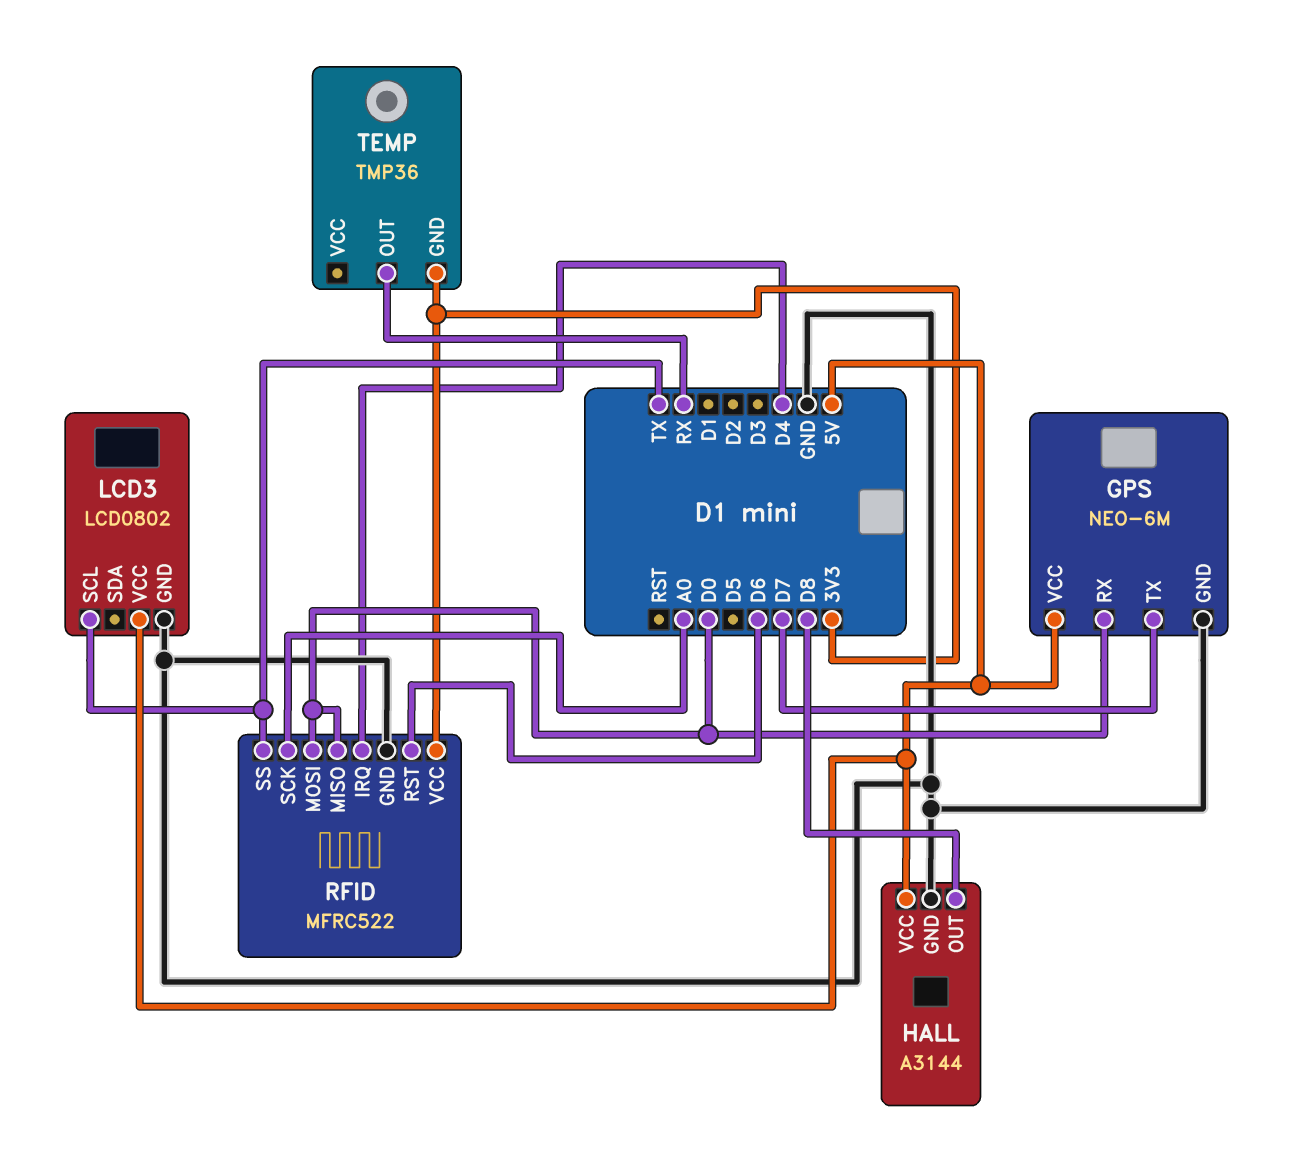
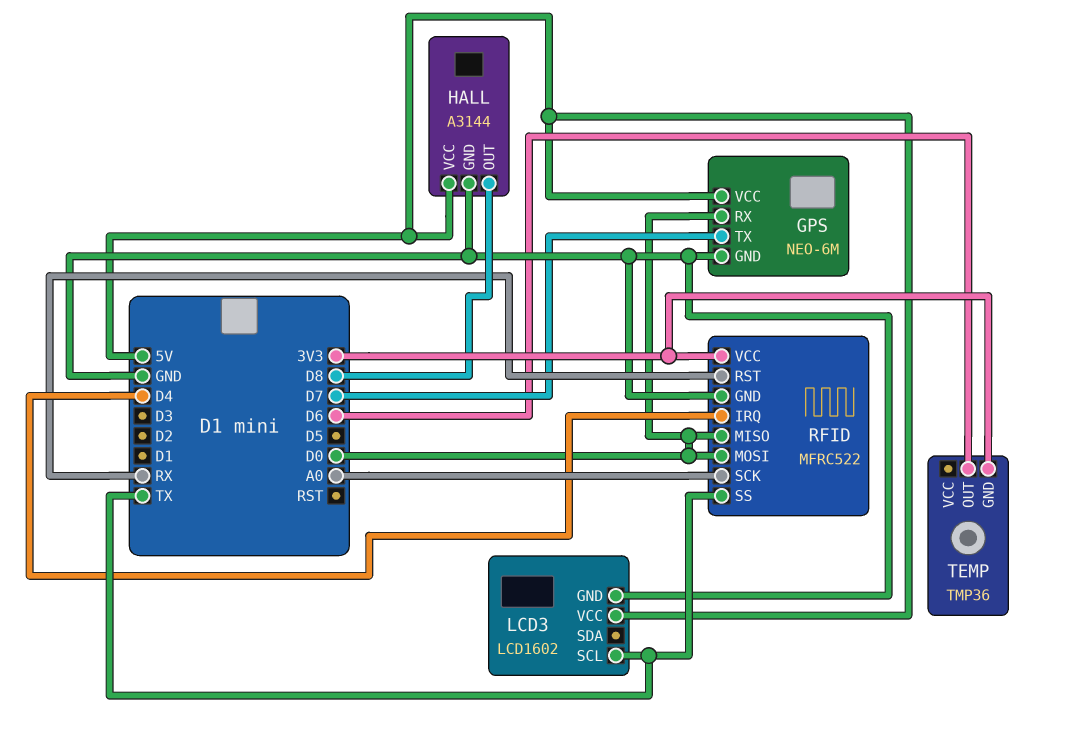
LCD3: LCD0802 -> LCD1602
RFID pin RST: D6 -> RX
TEMP pin OUT: RX -> D6

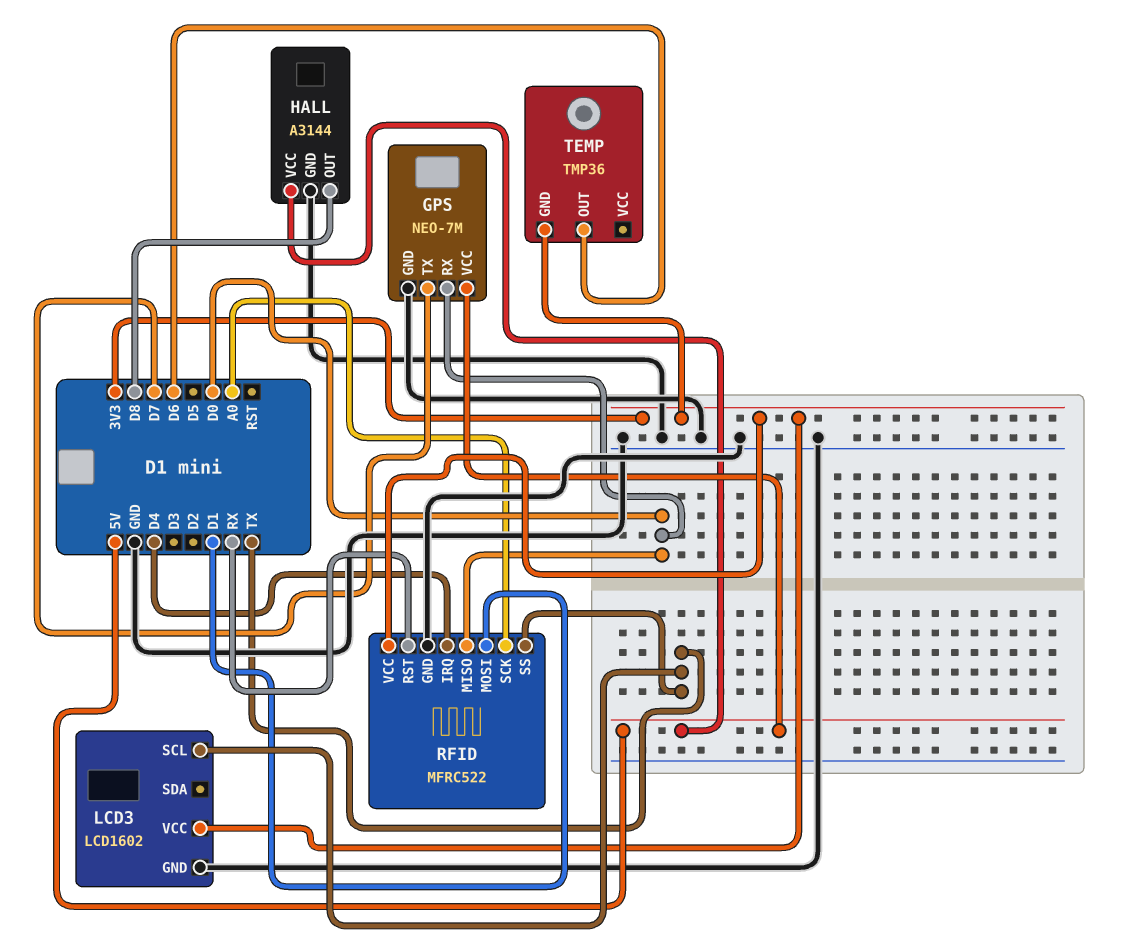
GPS: NEO-6M -> NEO-7M
LCD3 pin VCC: 5V -> 3V3
RFID pin MOSI: D0 -> D1

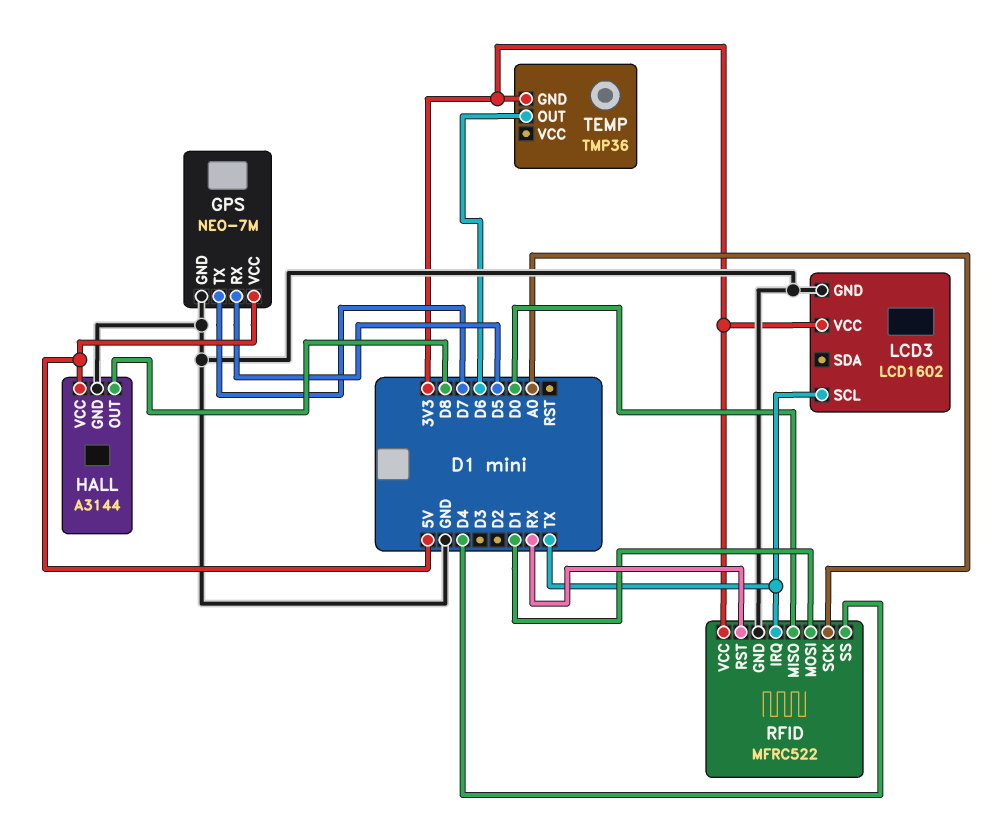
GPS pin RX: D0 -> D5
RFID pin IRQ: D4 -> TX
RFID pin SS: TX -> D4

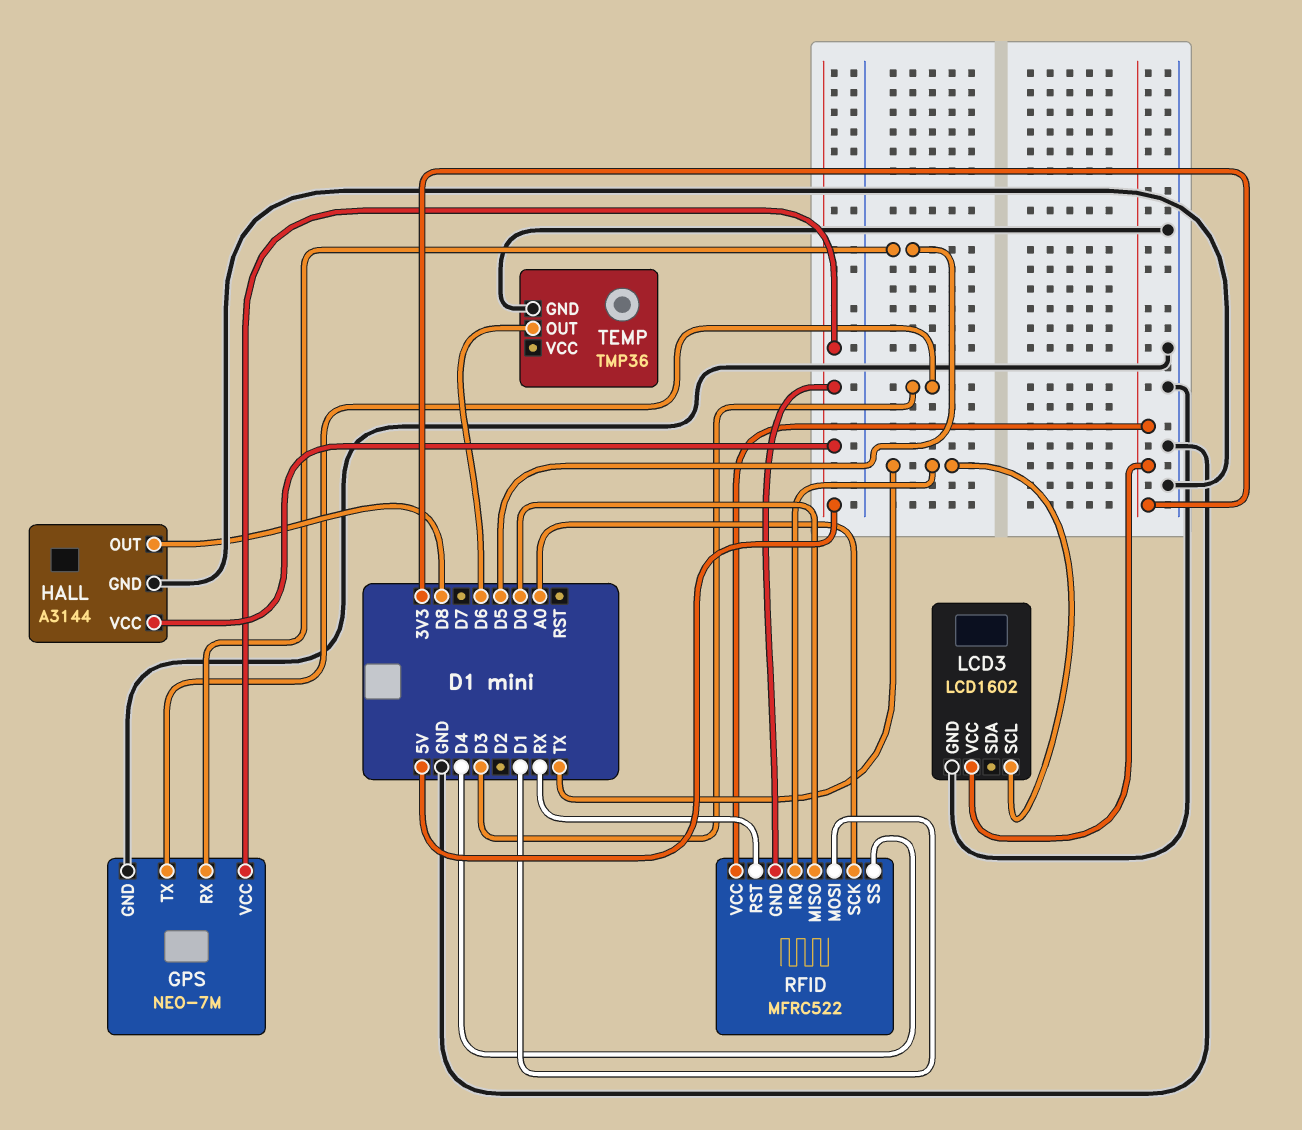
GPS pin TX: D7 -> D3
RFID pin GND: GND -> 5V
TEMP pin GND: 3V3 -> GND

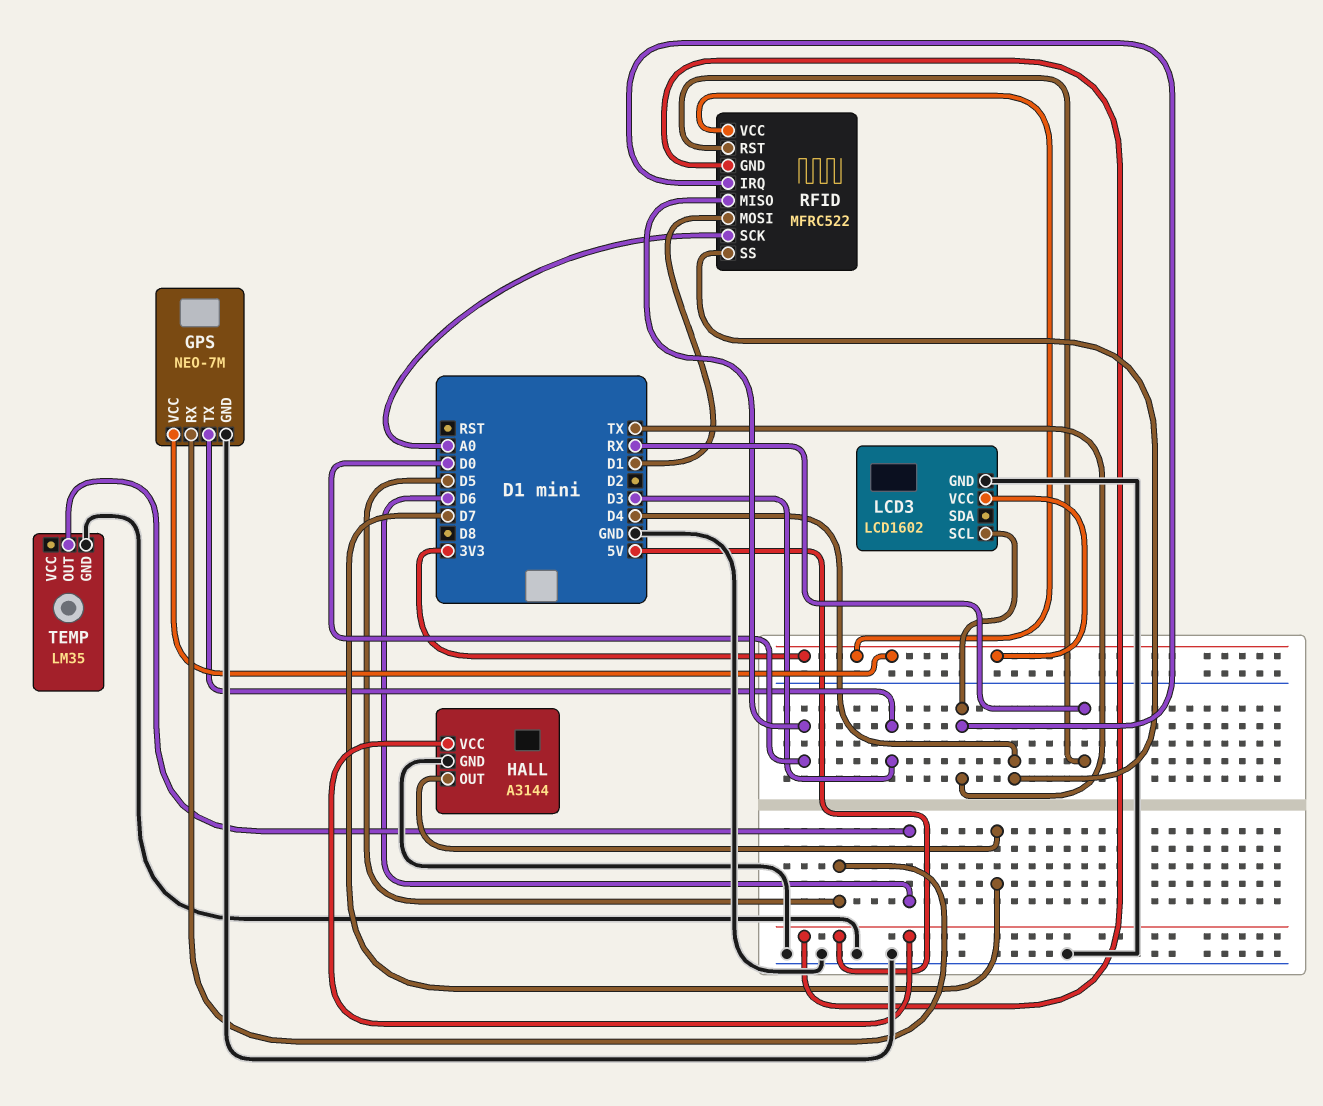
GPS pin VCC: 5V -> 3V3
HALL pin OUT: D8 -> D7
TEMP: TMP36 -> LM35

